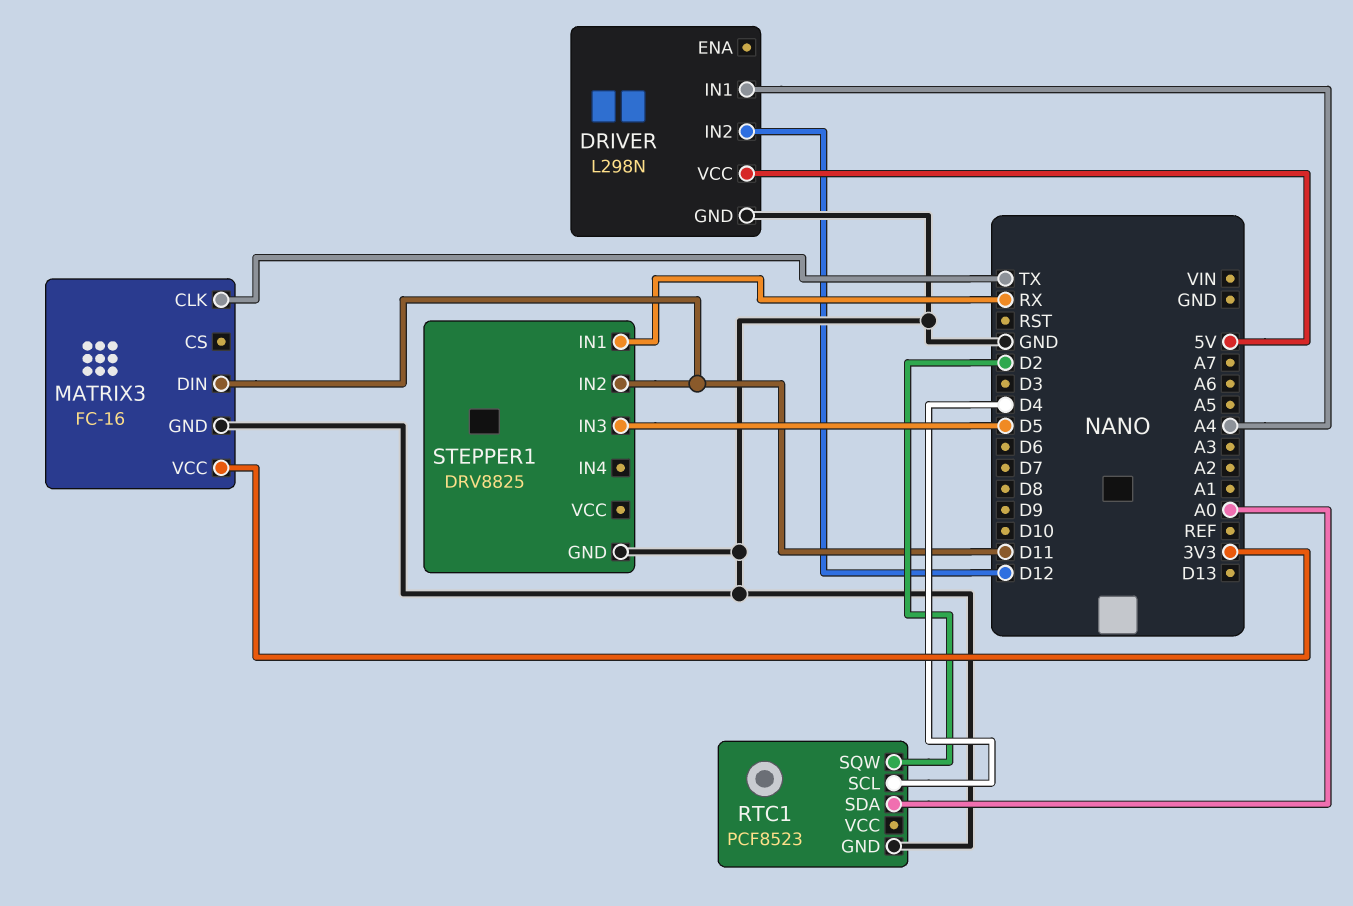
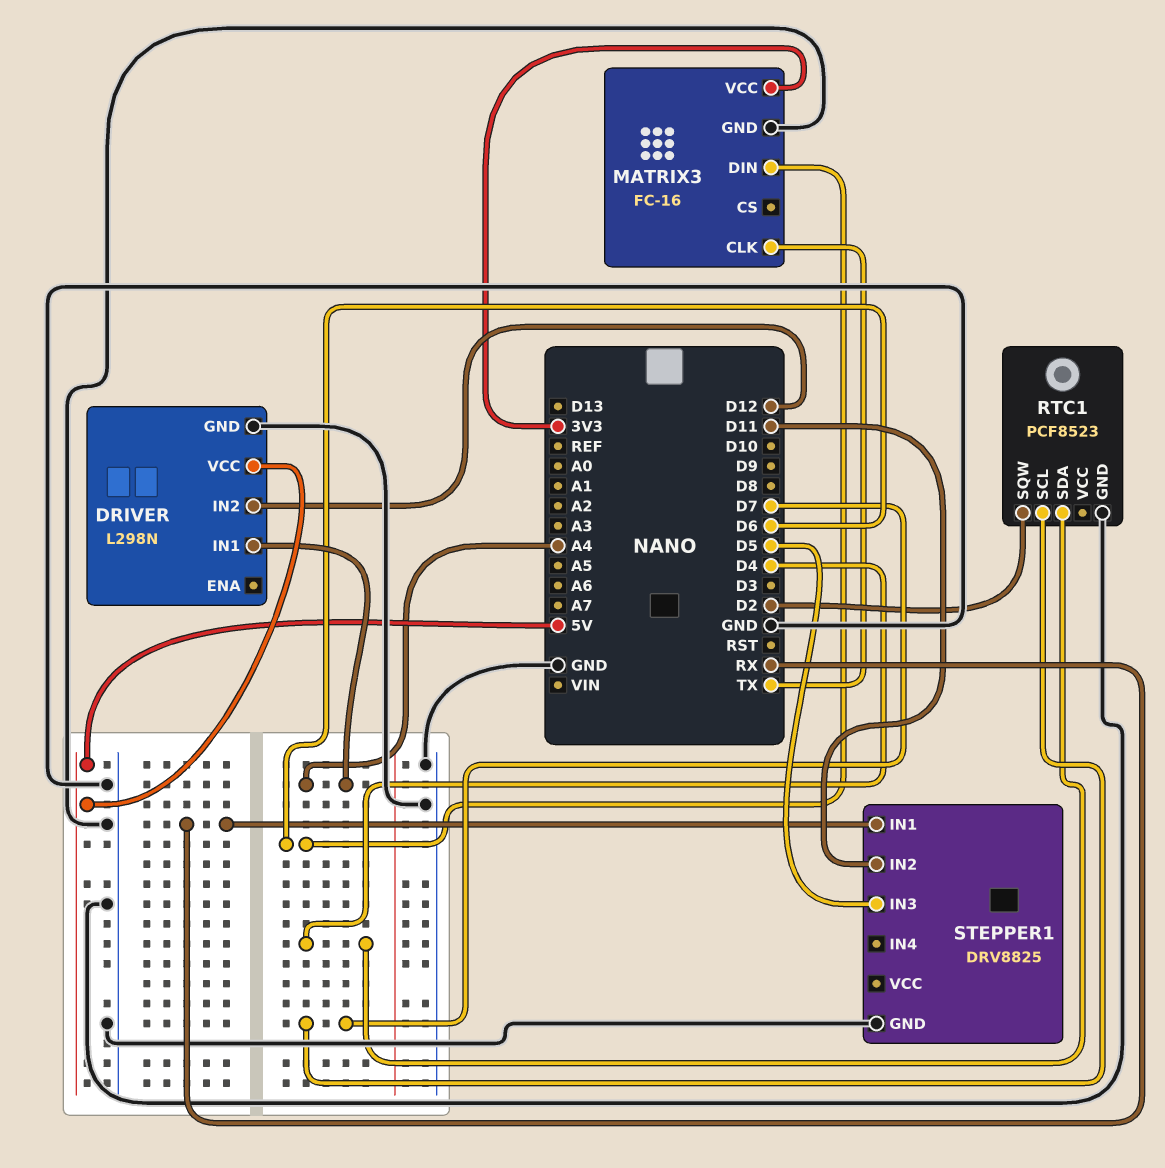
MATRIX3 pin DIN: D11 -> D6
RTC1 pin SCL: D4 -> D7
RTC1 pin SDA: A0 -> D4

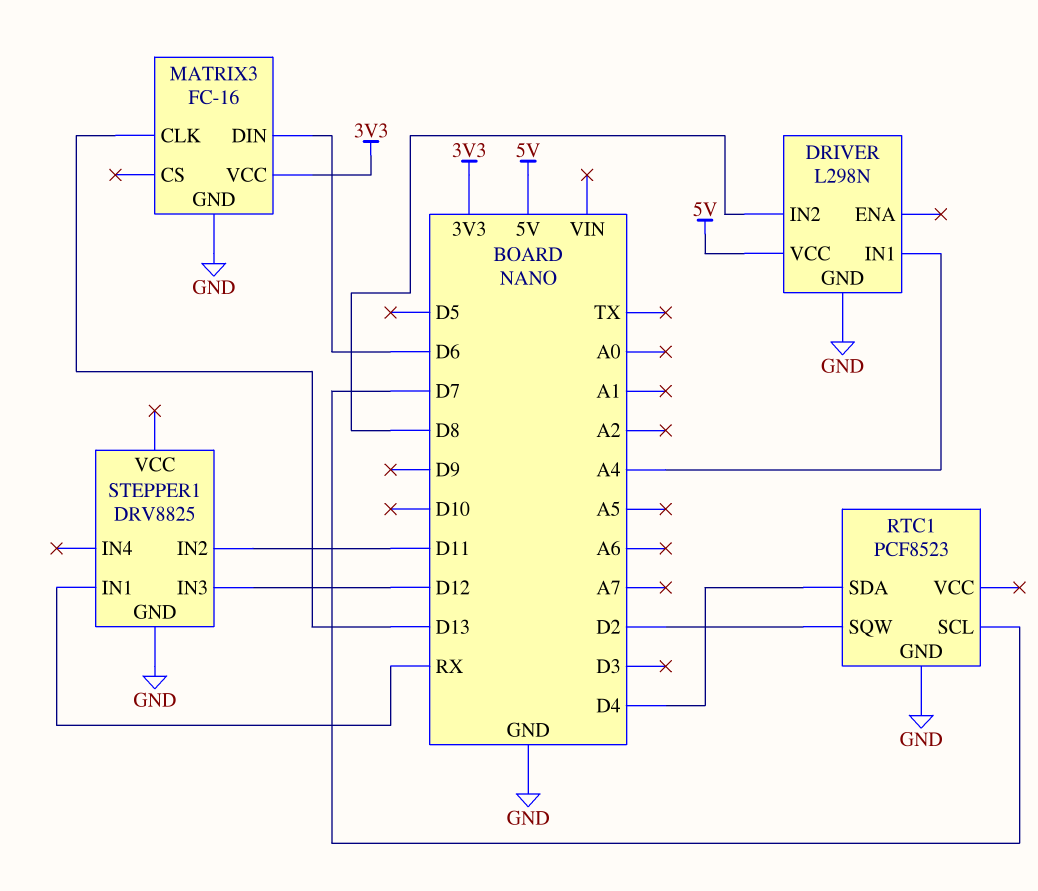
DRIVER pin IN2: D12 -> D8
MATRIX3 pin CLK: TX -> D13
STEPPER1 pin IN3: D5 -> D12

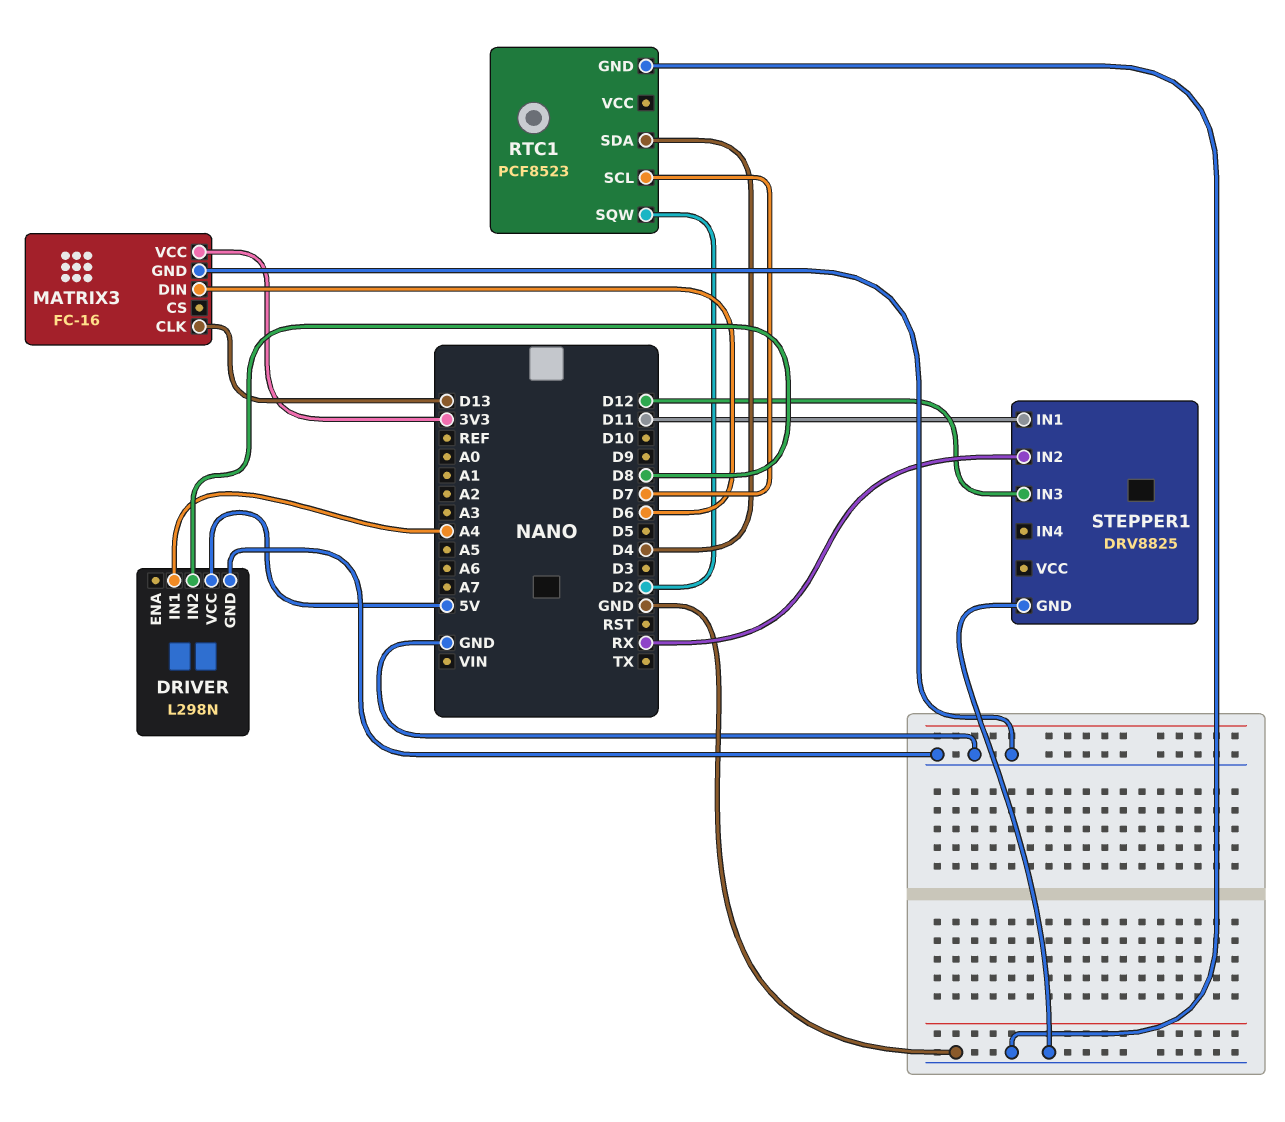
STEPPER1 pin IN1: RX -> D11
STEPPER1 pin IN2: D11 -> RX

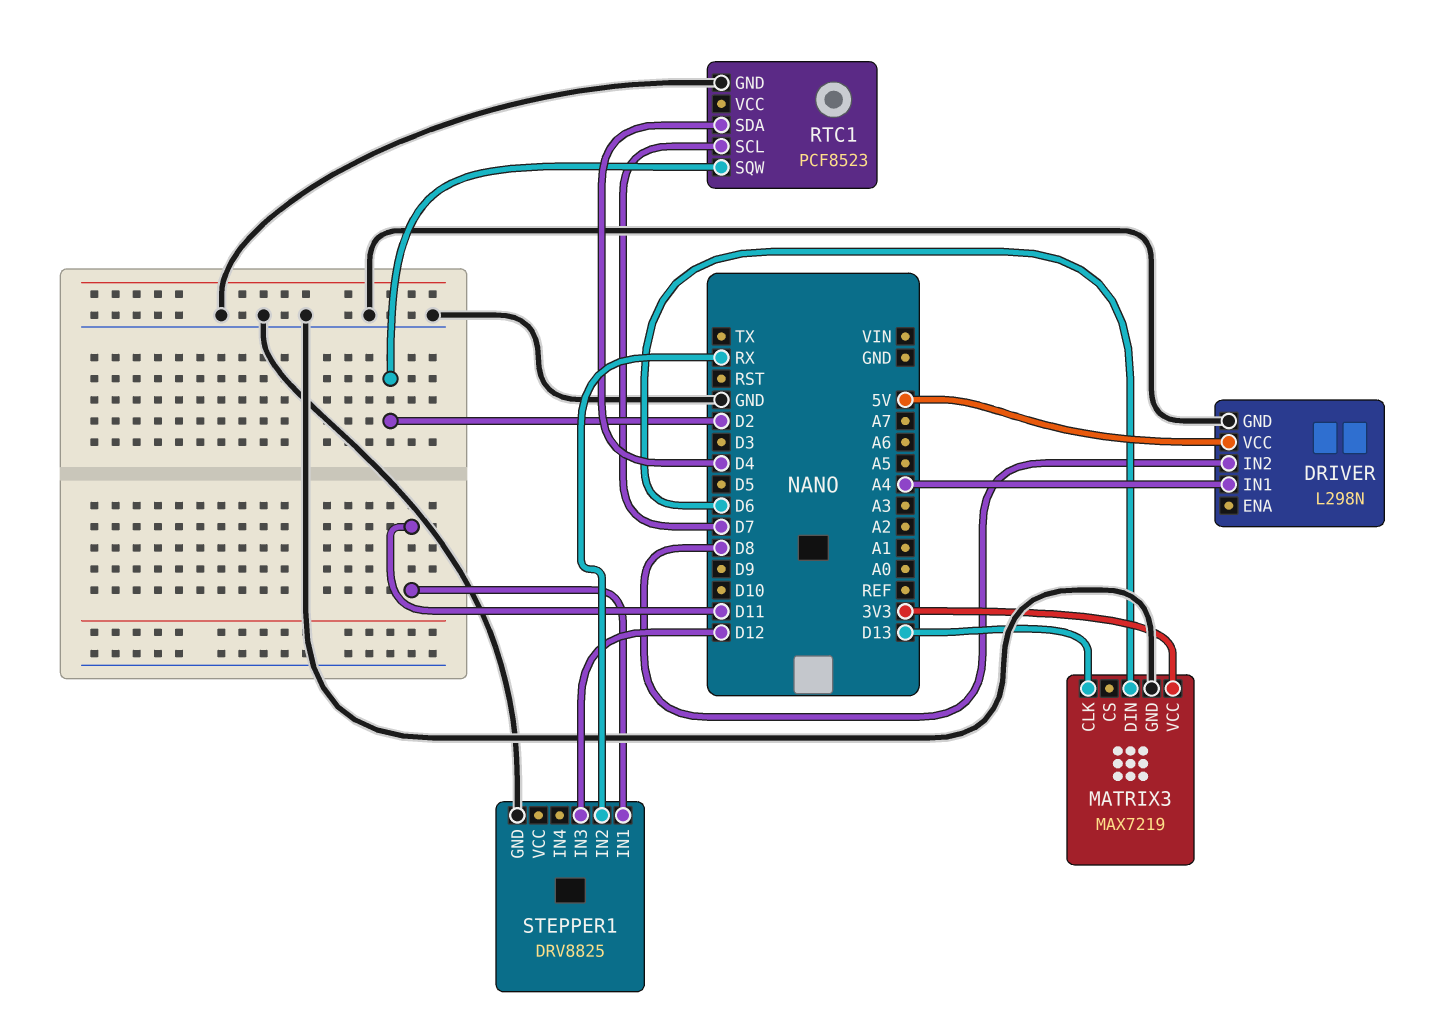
MATRIX3: FC-16 -> MAX7219

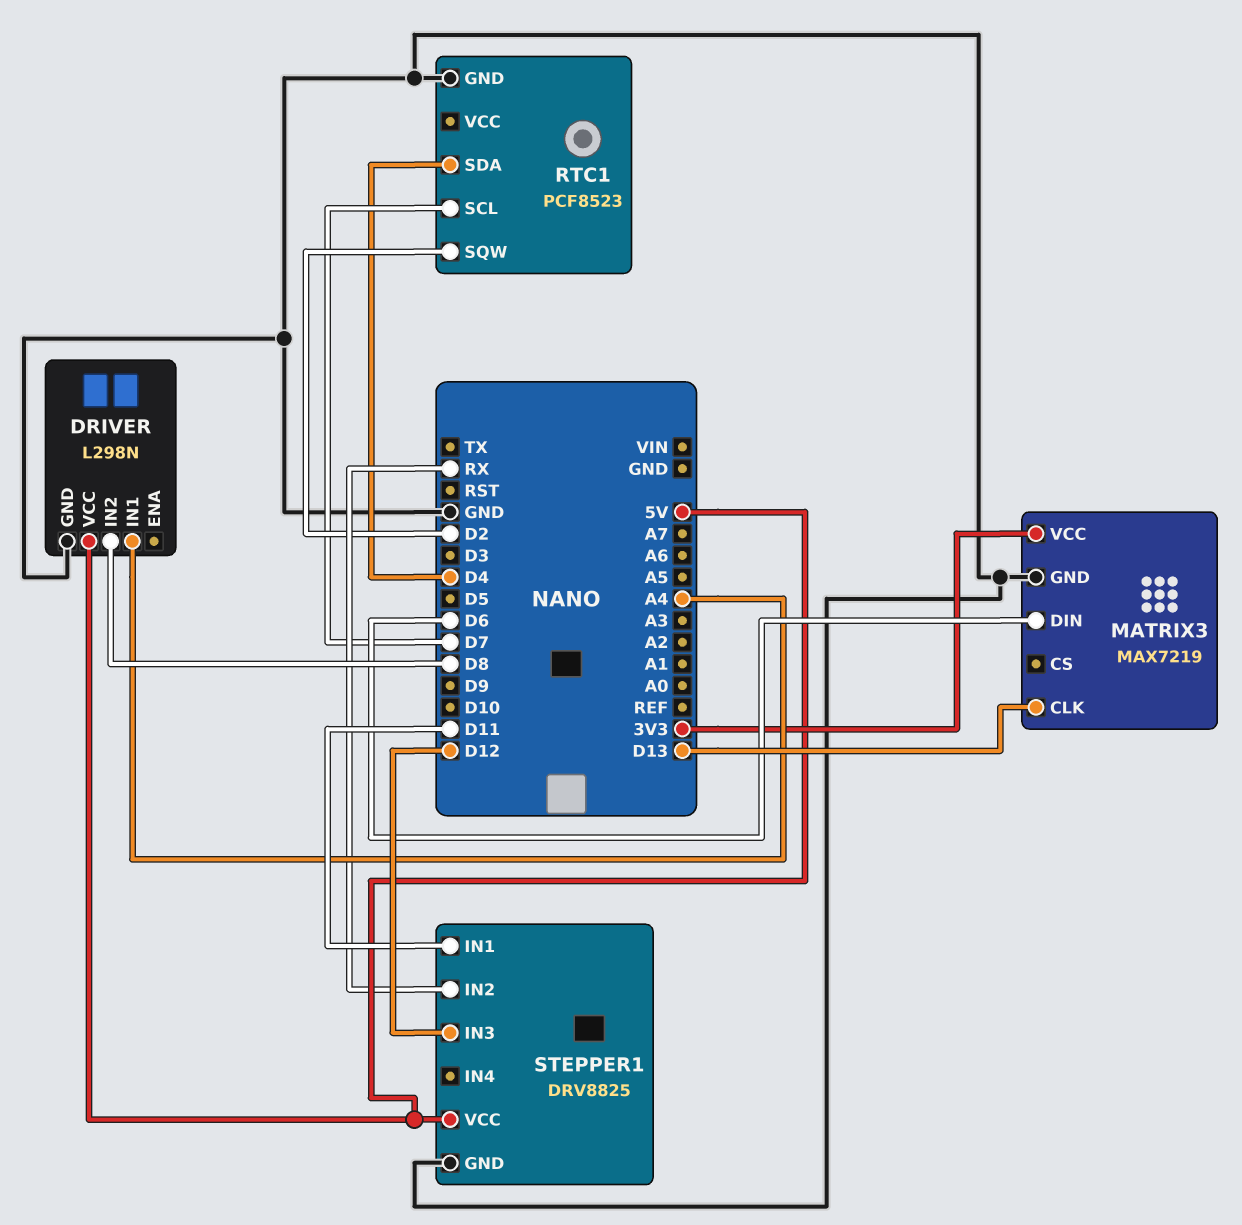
STEPPER1 pin VCC: none -> 5V

